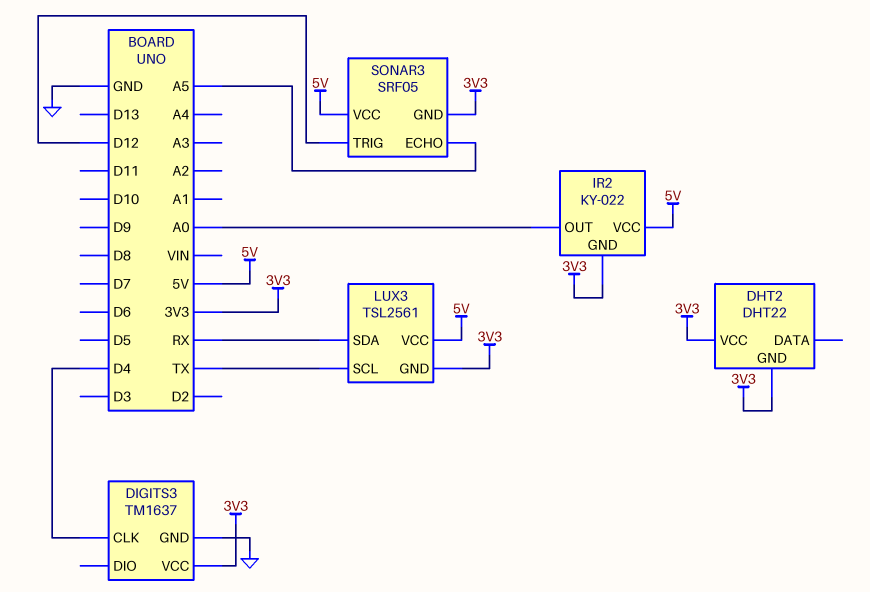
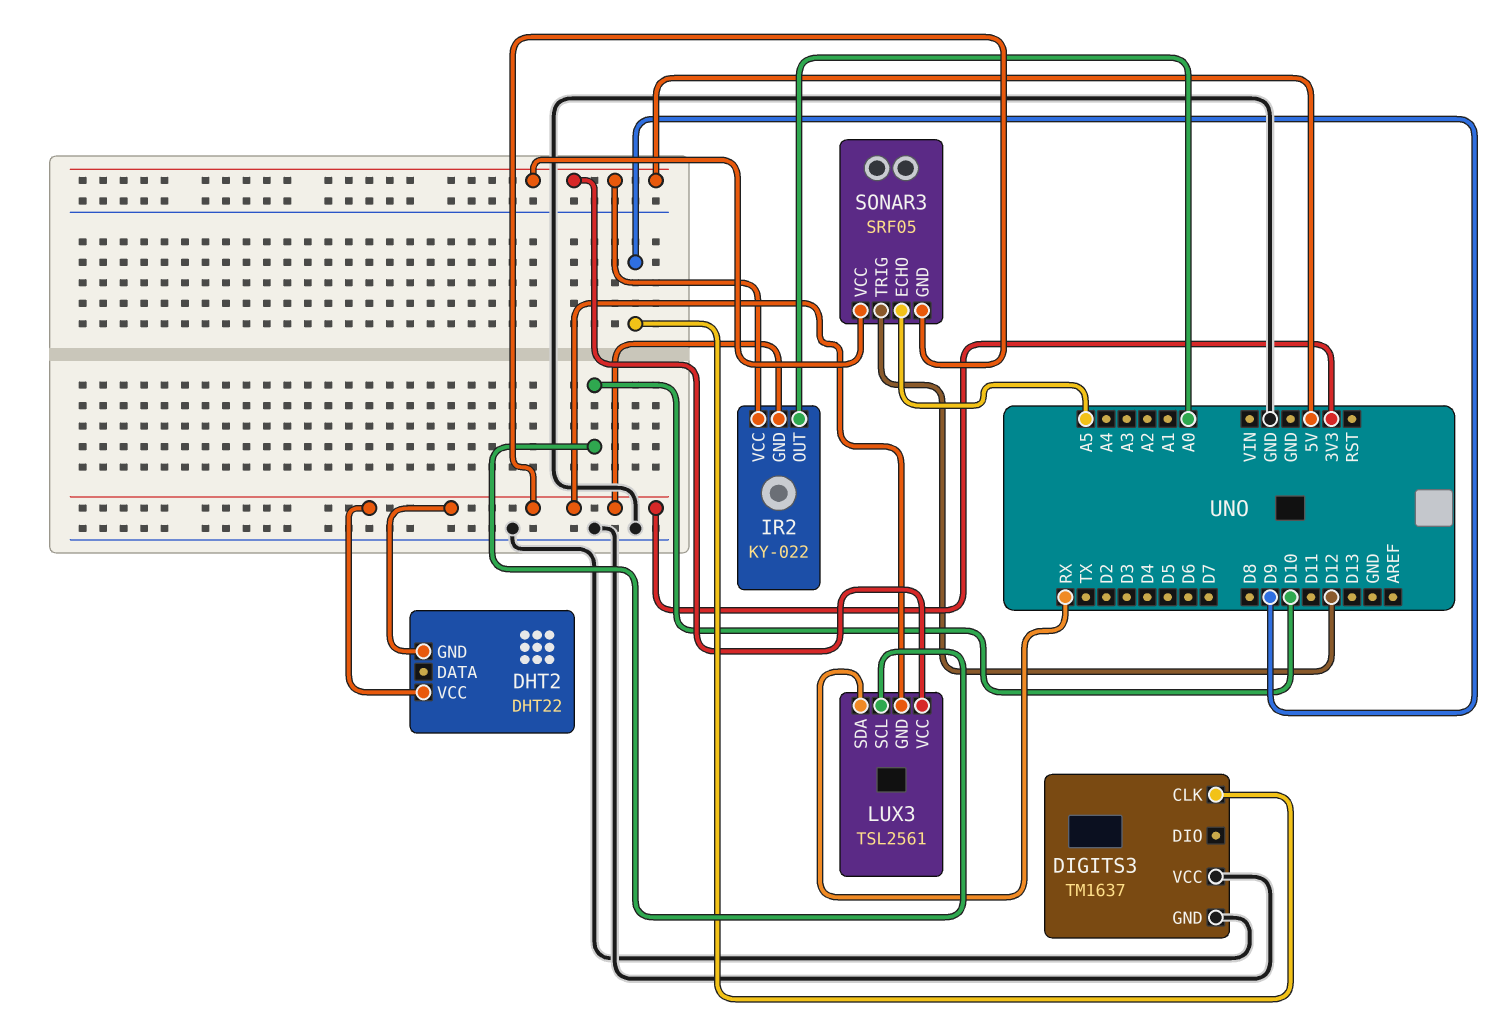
DIGITS3 pin CLK: D4 -> D9
DIGITS3 pin VCC: 3V3 -> GND
LUX3 pin SCL: TX -> D10

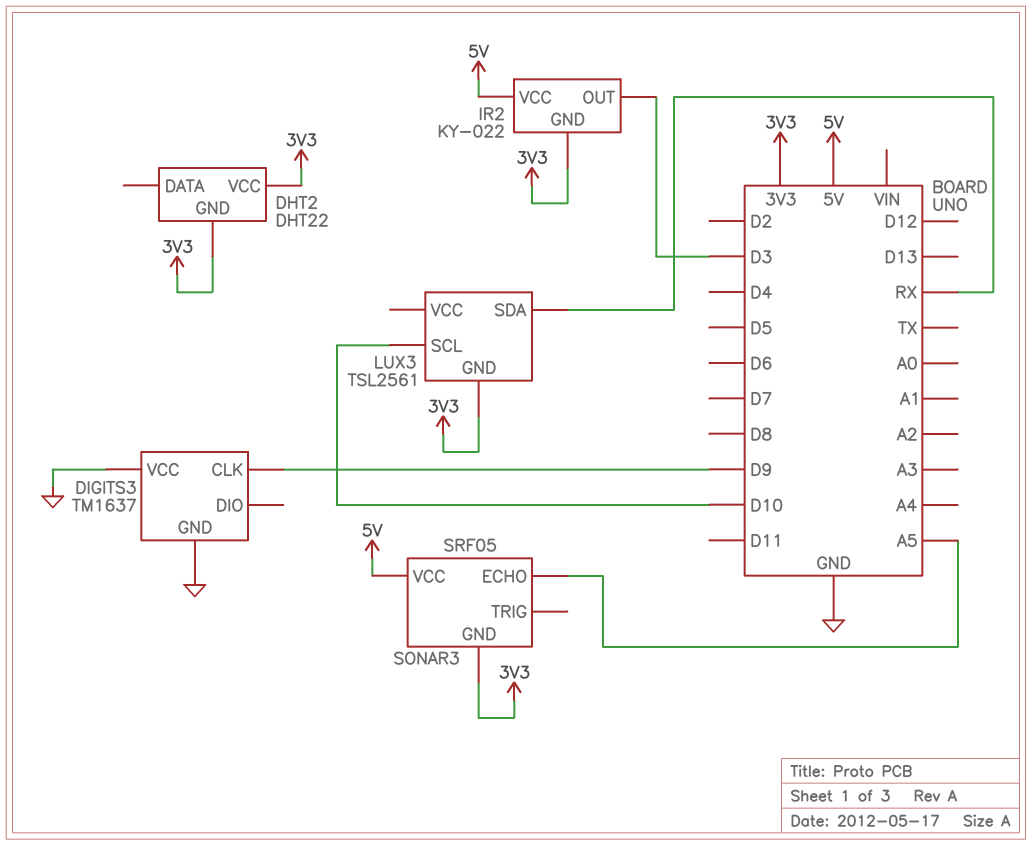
IR2 pin OUT: A0 -> D3
LUX3 pin VCC: 5V -> none
SONAR3 pin TRIG: D12 -> none

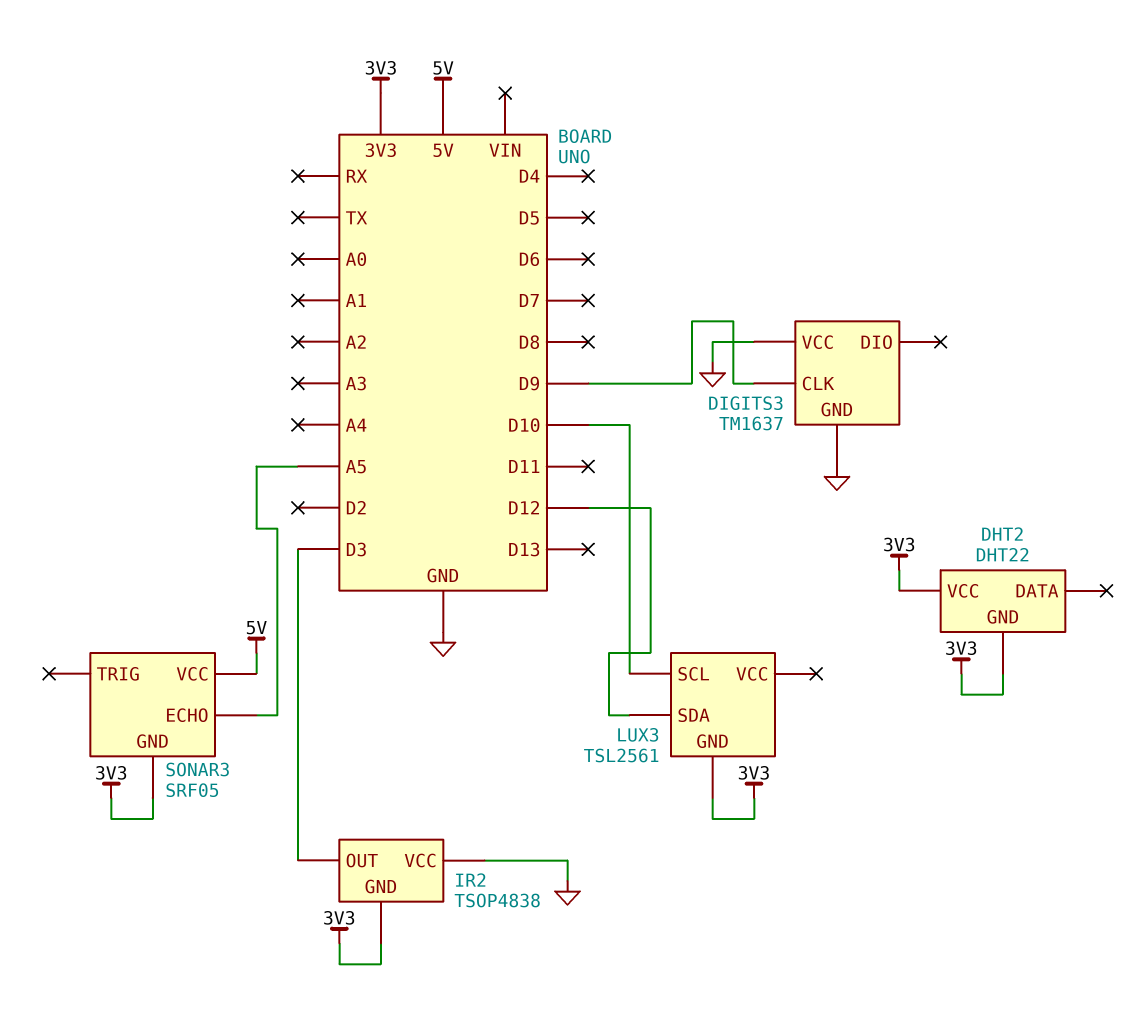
IR2: KY-022 -> TSOP4838
IR2 pin VCC: 5V -> GND
LUX3 pin SDA: RX -> D12

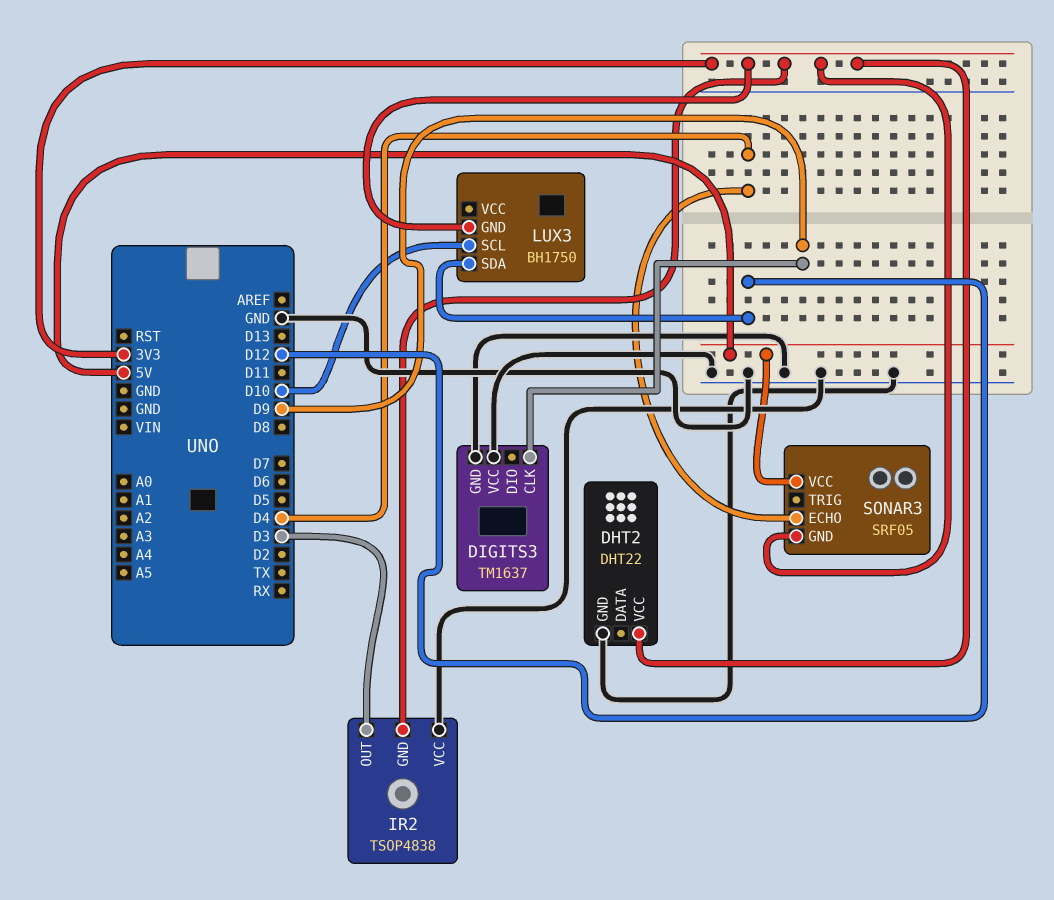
DHT2 pin GND: 3V3 -> GND
LUX3: TSL2561 -> BH1750
SONAR3 pin ECHO: A5 -> D4

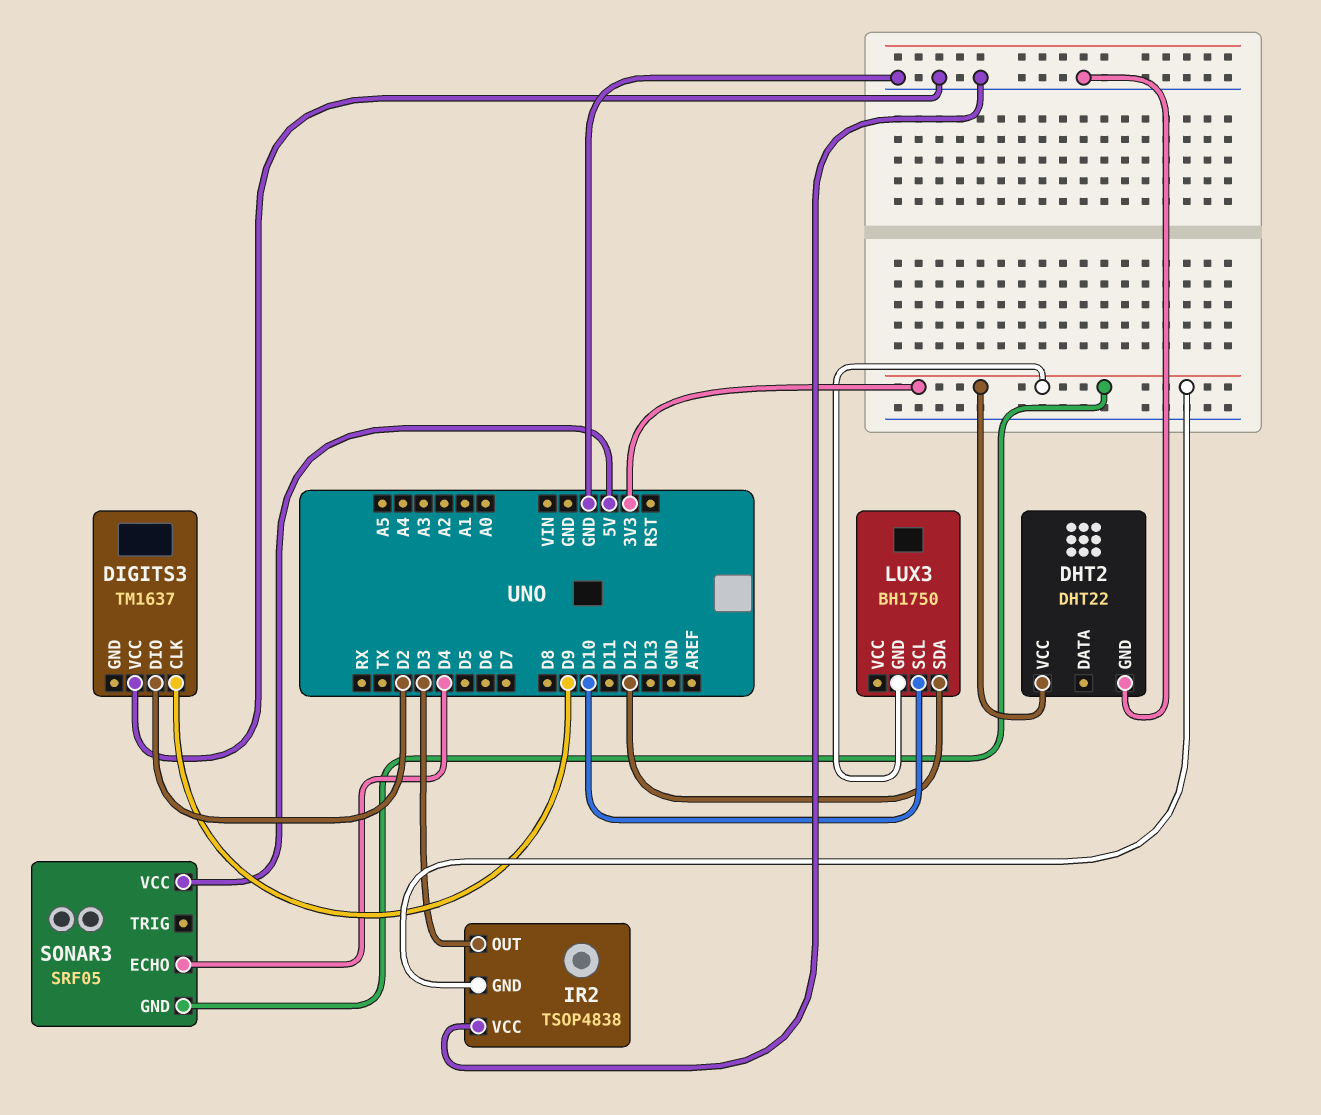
DIGITS3 pin DIO: none -> D2
DIGITS3 pin GND: GND -> none

